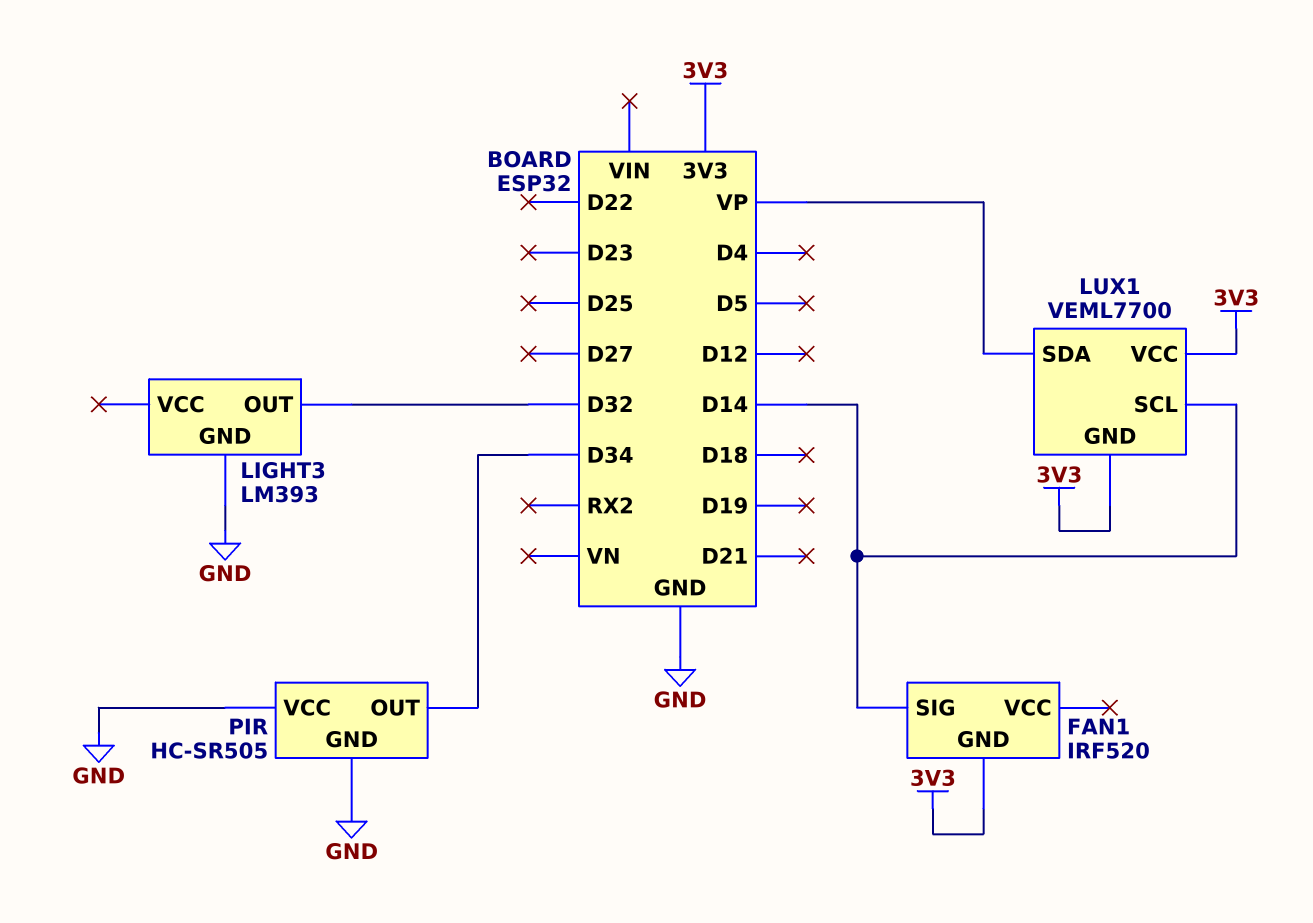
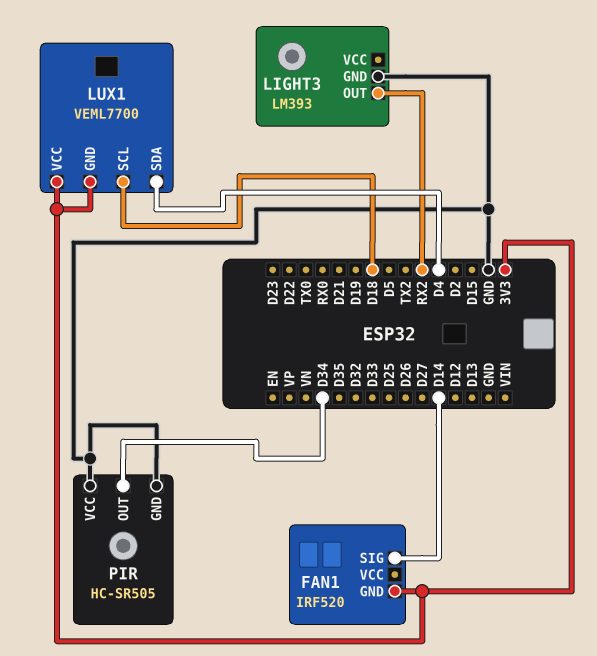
LIGHT3 pin OUT: D32 -> RX2
LUX1 pin SCL: D14 -> D18
LUX1 pin SDA: VP -> D4

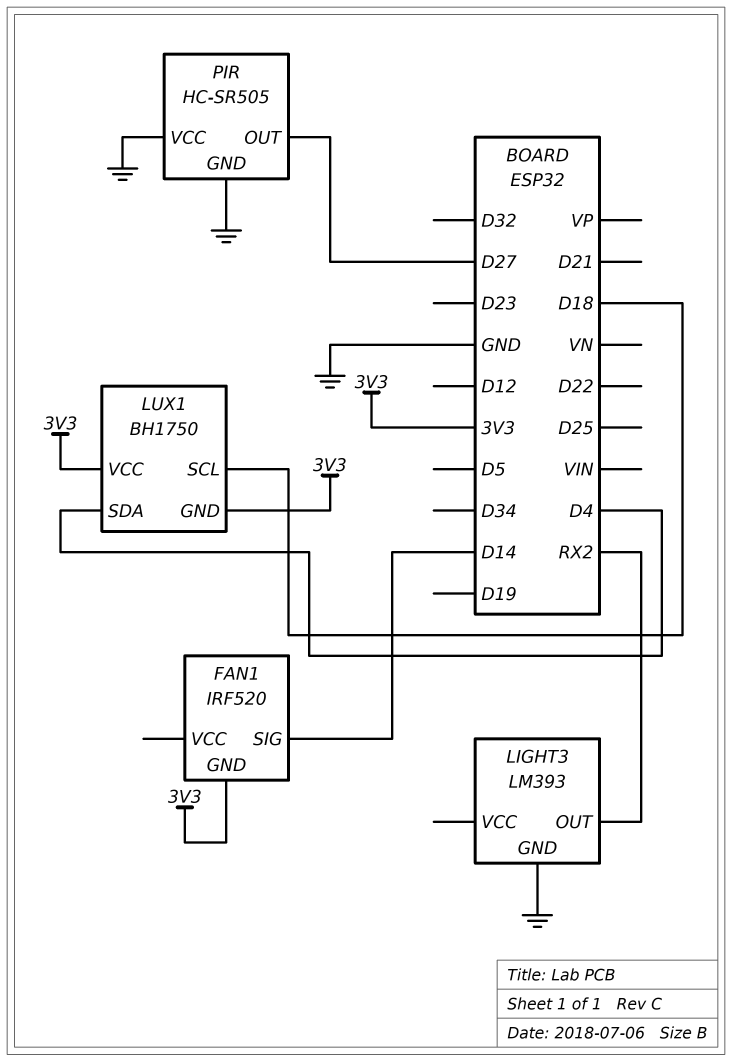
LUX1: VEML7700 -> BH1750
PIR pin OUT: D34 -> D27

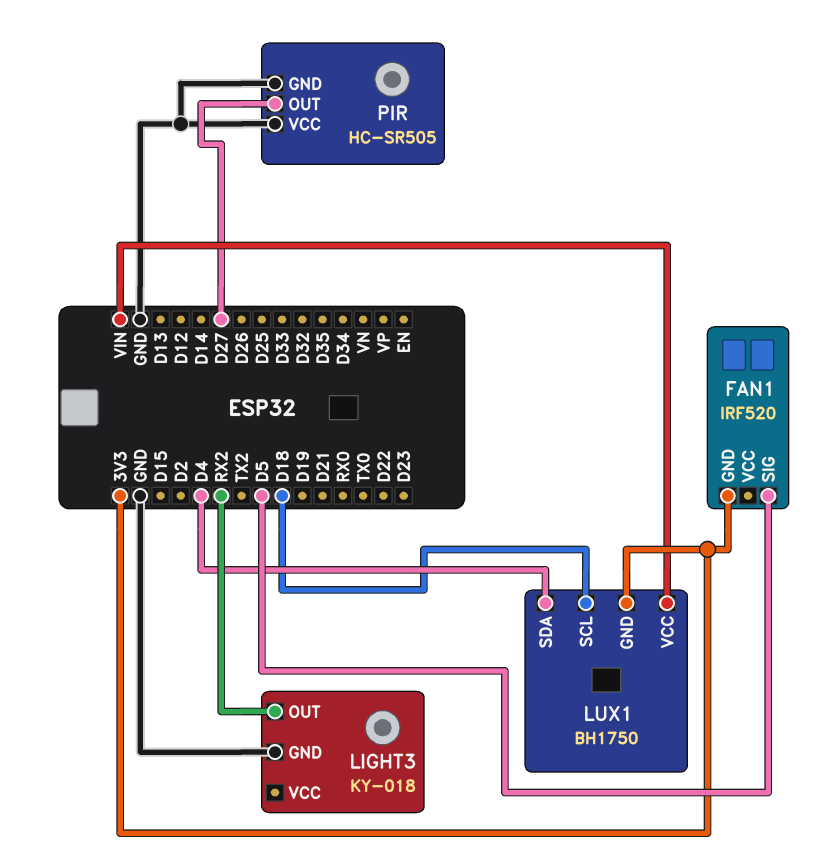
FAN1 pin SIG: D14 -> D5
LIGHT3: LM393 -> KY-018
LUX1 pin VCC: 3V3 -> VIN

